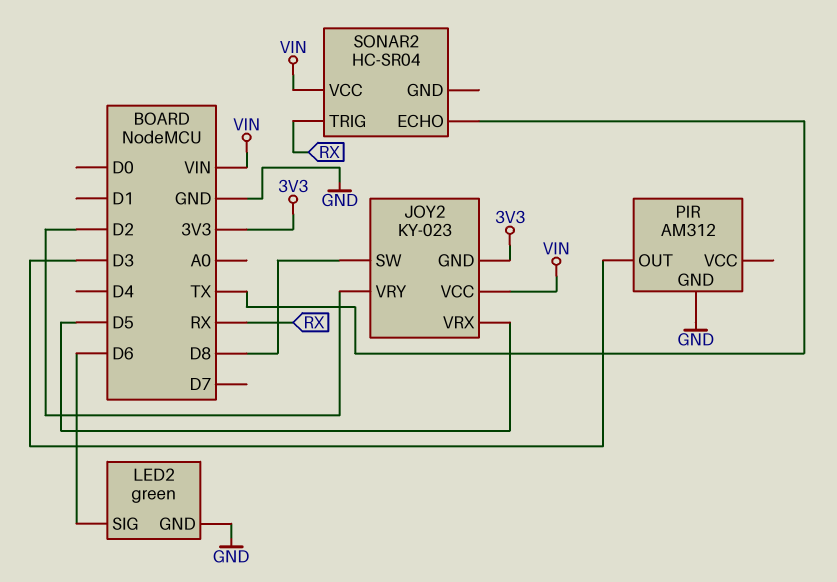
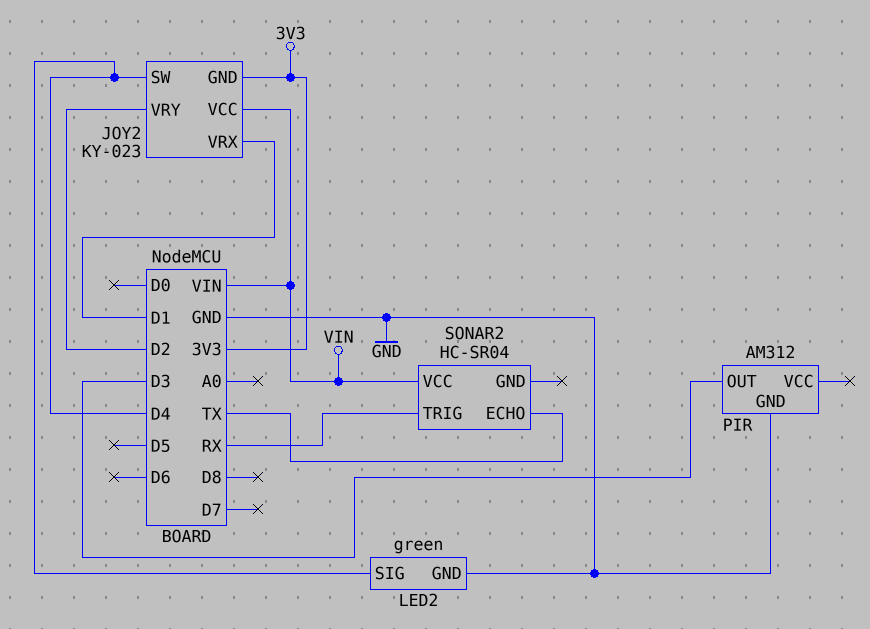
JOY2 pin SW: D8 -> D4
JOY2 pin VRX: D5 -> D1
LED2 pin SIG: D6 -> D4

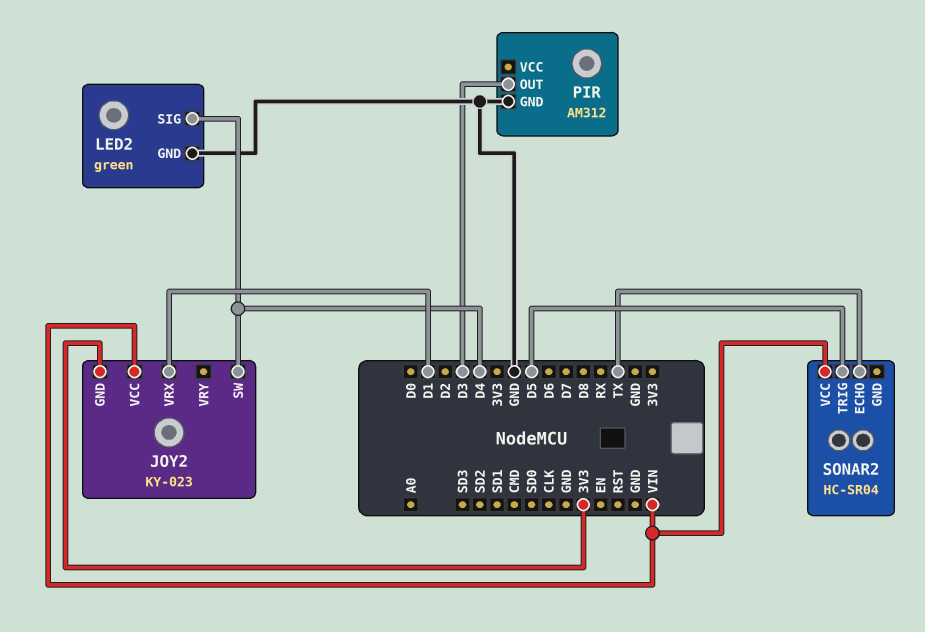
JOY2 pin VRY: D2 -> none
SONAR2 pin TRIG: RX -> D5

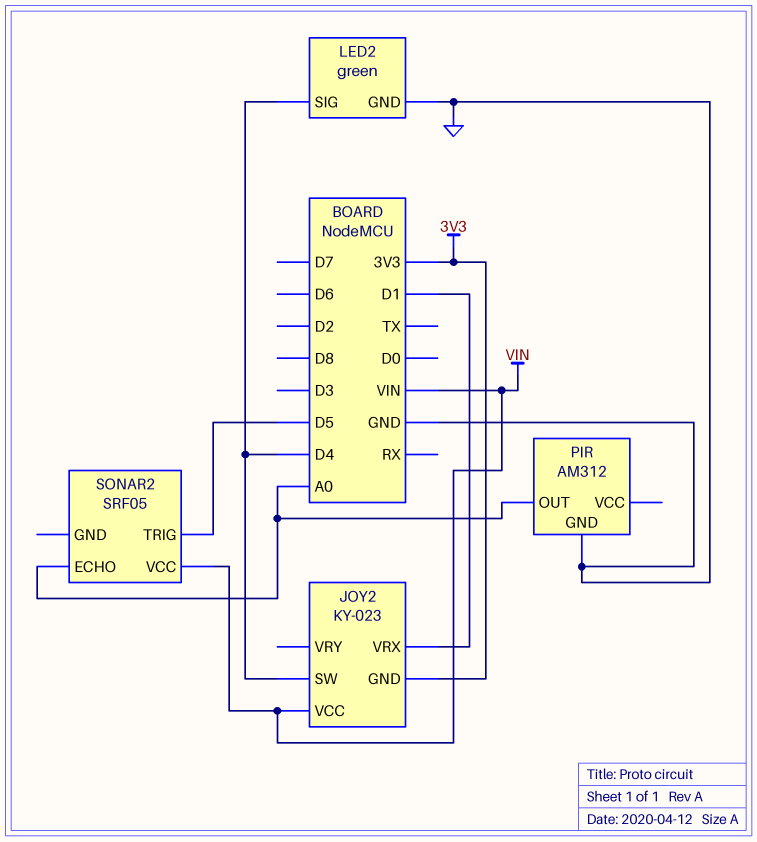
PIR pin OUT: D3 -> A0
SONAR2: HC-SR04 -> SRF05
SONAR2 pin ECHO: TX -> A0

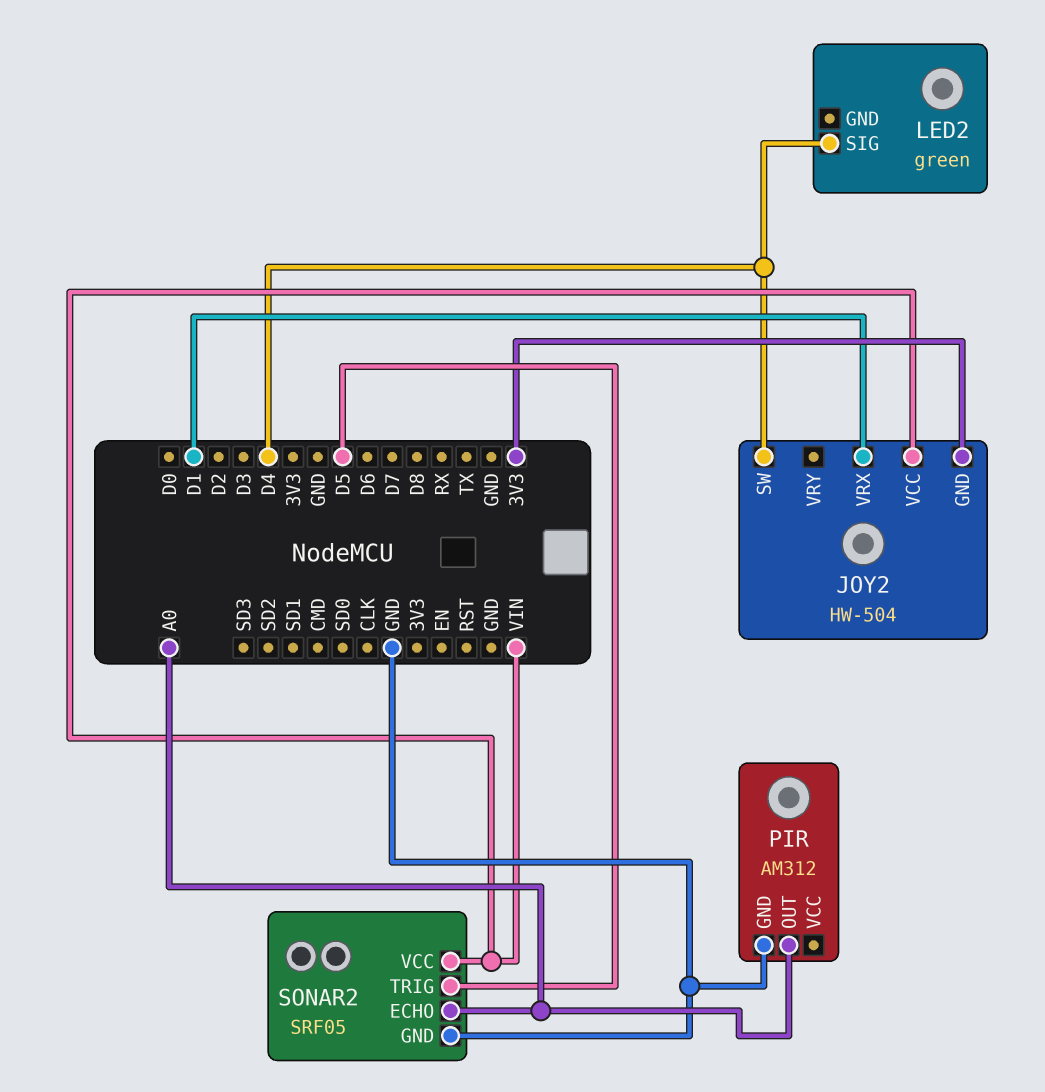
JOY2: KY-023 -> HW-504
LED2 pin GND: GND -> none
SONAR2 pin GND: none -> GND

